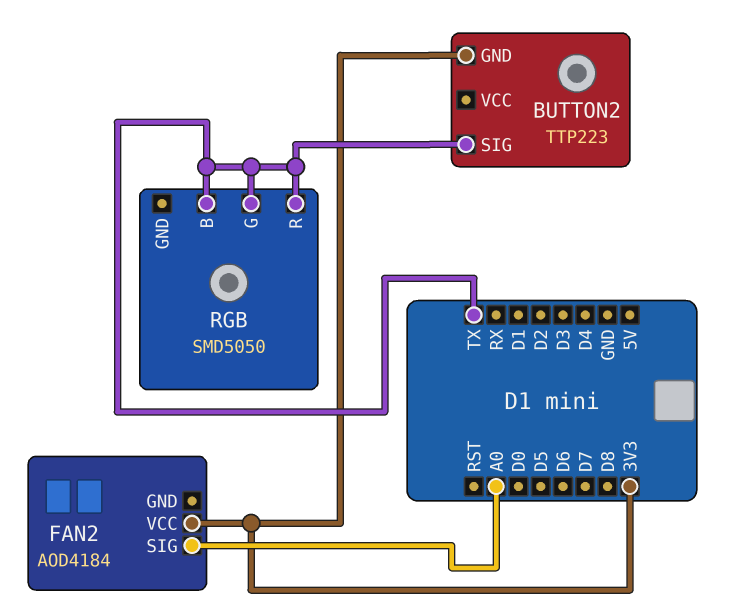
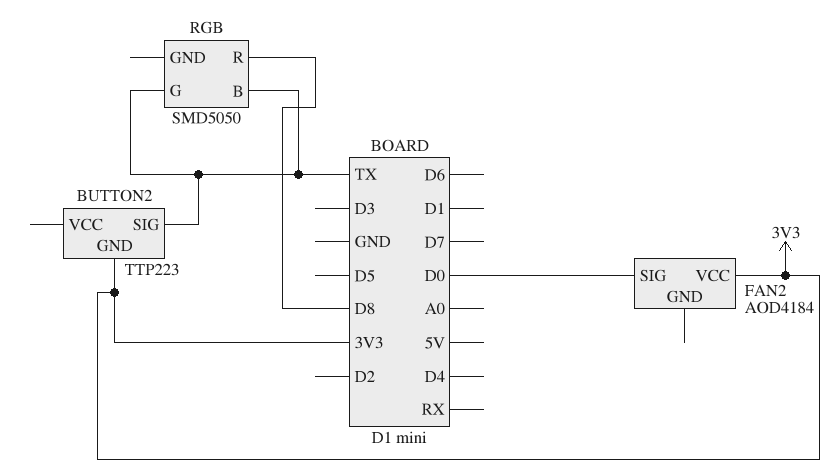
FAN2 pin SIG: A0 -> D0
RGB pin R: TX -> D8

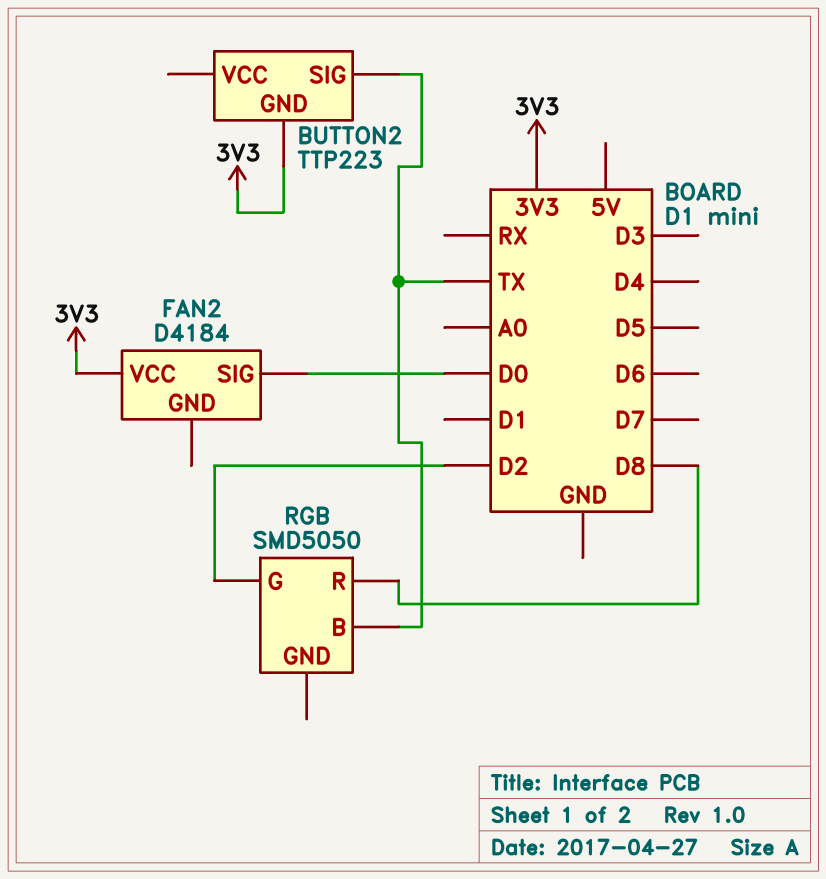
FAN2: AOD4184 -> D4184
RGB pin G: TX -> D2

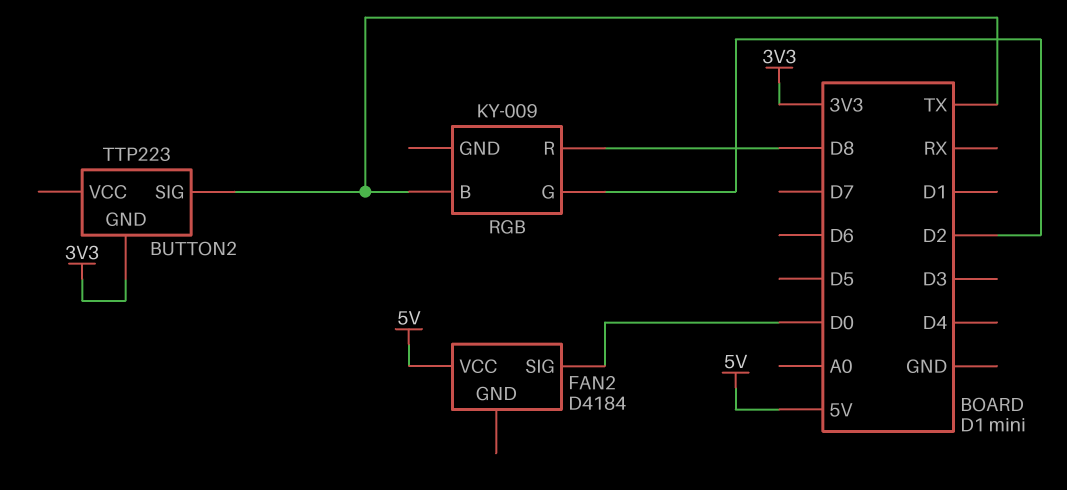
FAN2 pin VCC: 3V3 -> 5V
RGB: SMD5050 -> KY-009

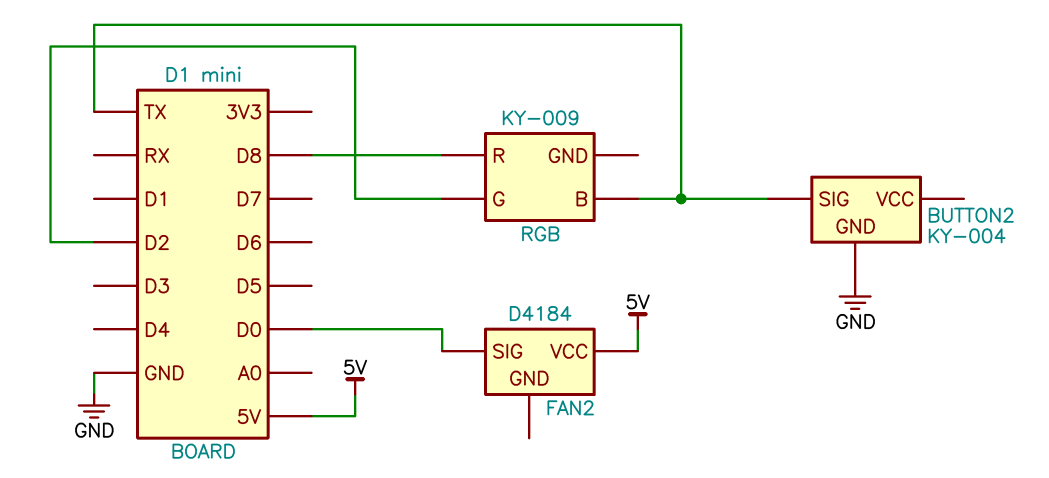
BUTTON2: TTP223 -> KY-004
BUTTON2 pin GND: 3V3 -> GND

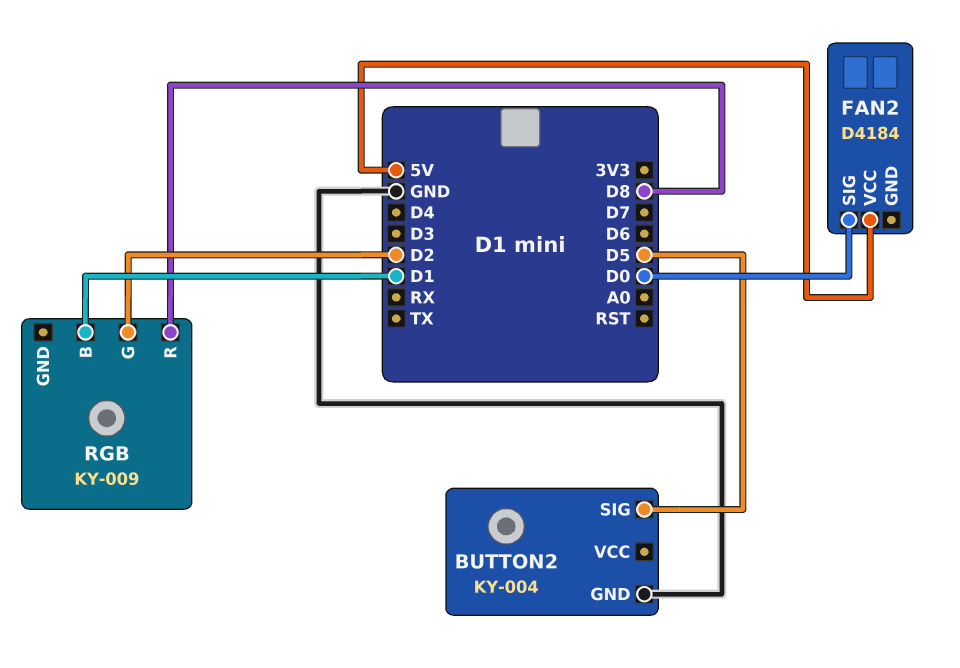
BUTTON2 pin SIG: TX -> D5
RGB pin B: TX -> D1

